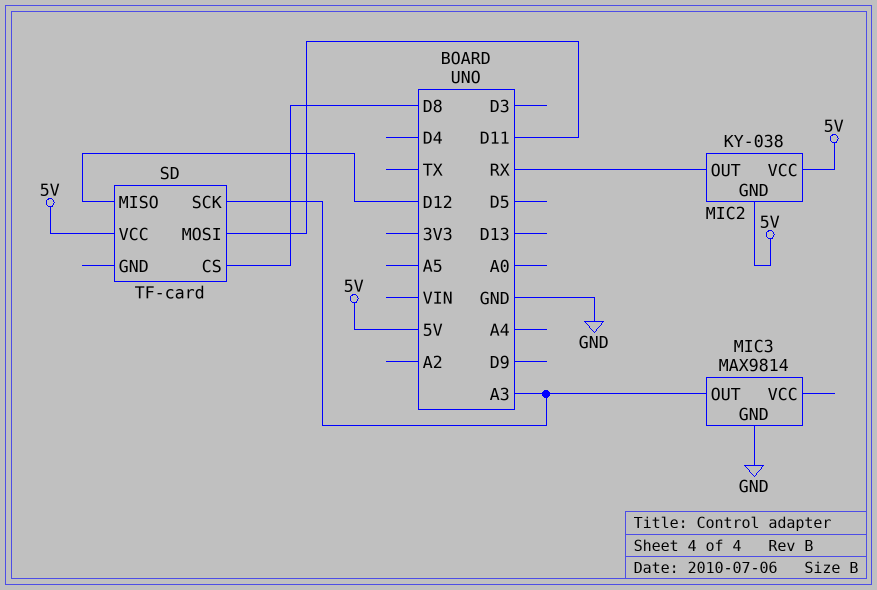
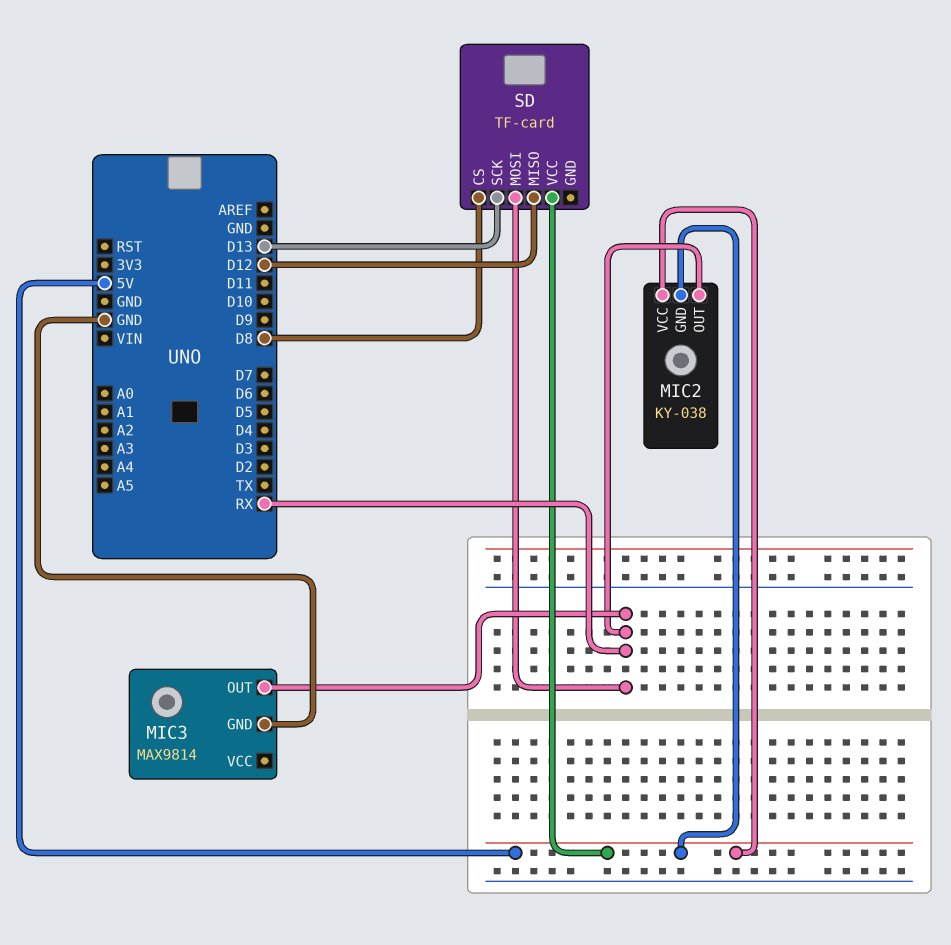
MIC3 pin OUT: A3 -> RX
SD pin MOSI: D11 -> RX
SD pin SCK: A3 -> D13

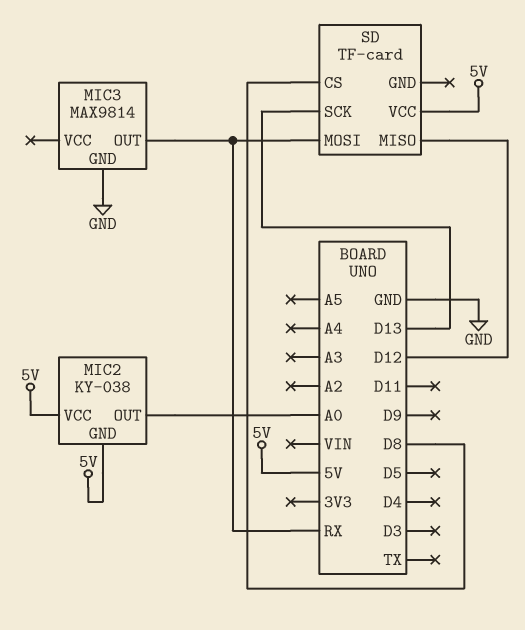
MIC2 pin OUT: RX -> A0

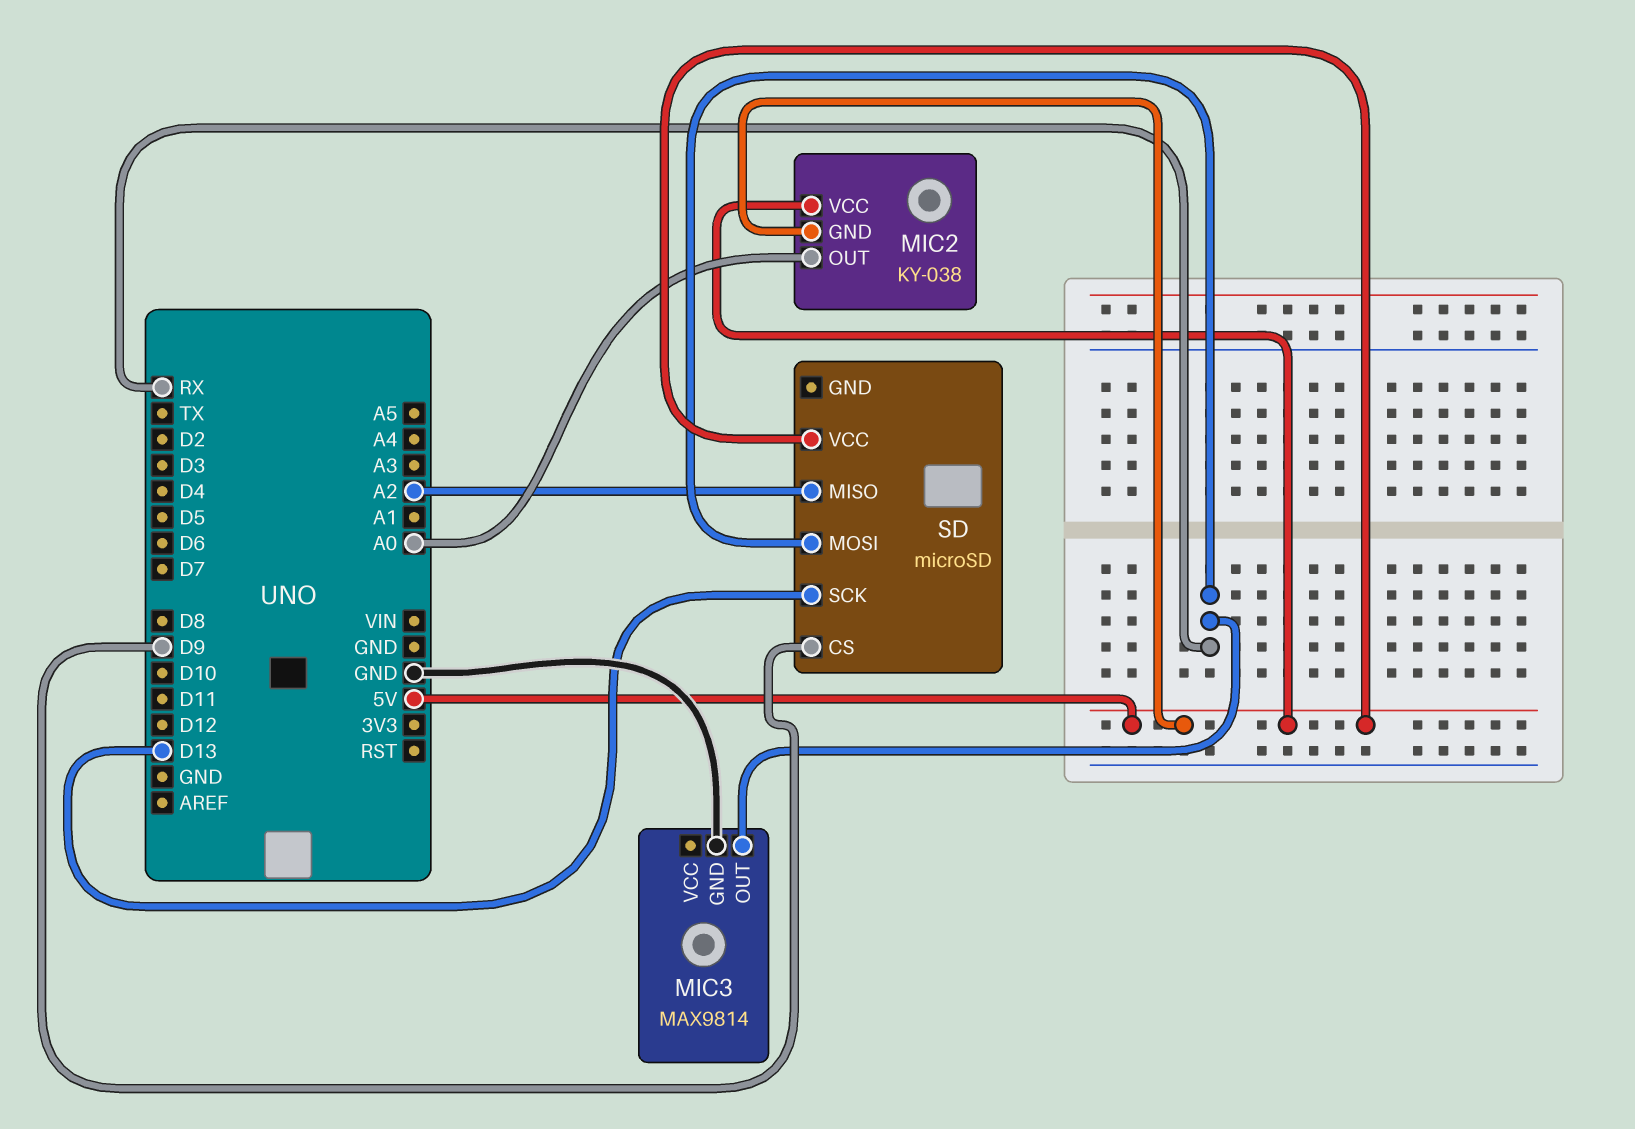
SD: TF-card -> microSD
SD pin CS: D8 -> D9
SD pin MISO: D12 -> A2

